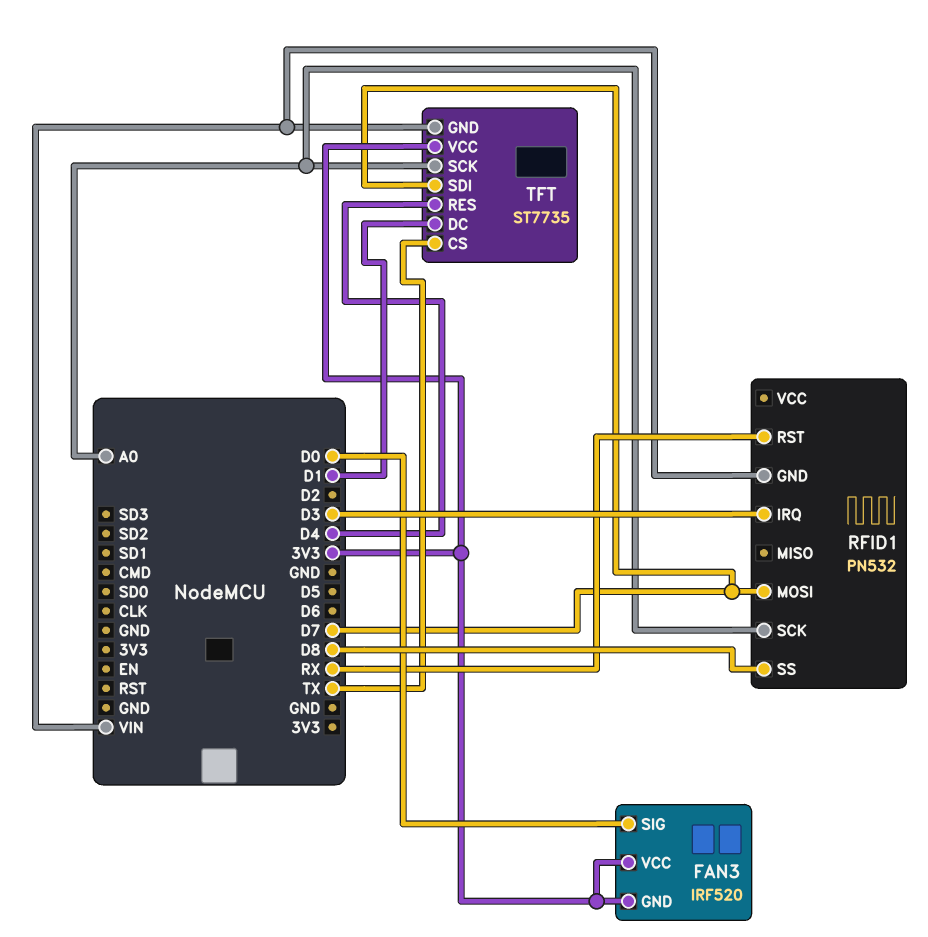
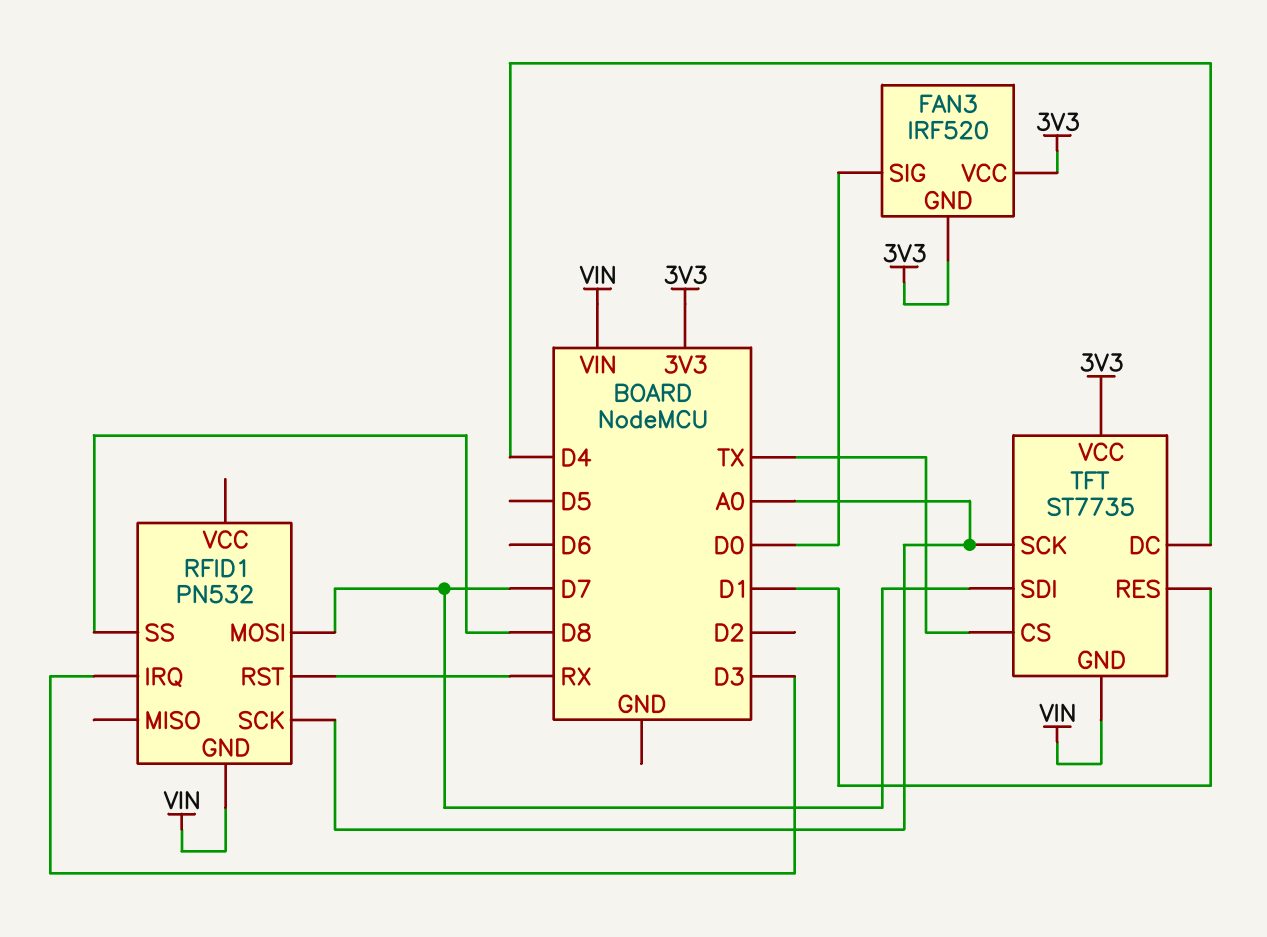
TFT pin DC: D1 -> D4
TFT pin RES: D4 -> D1

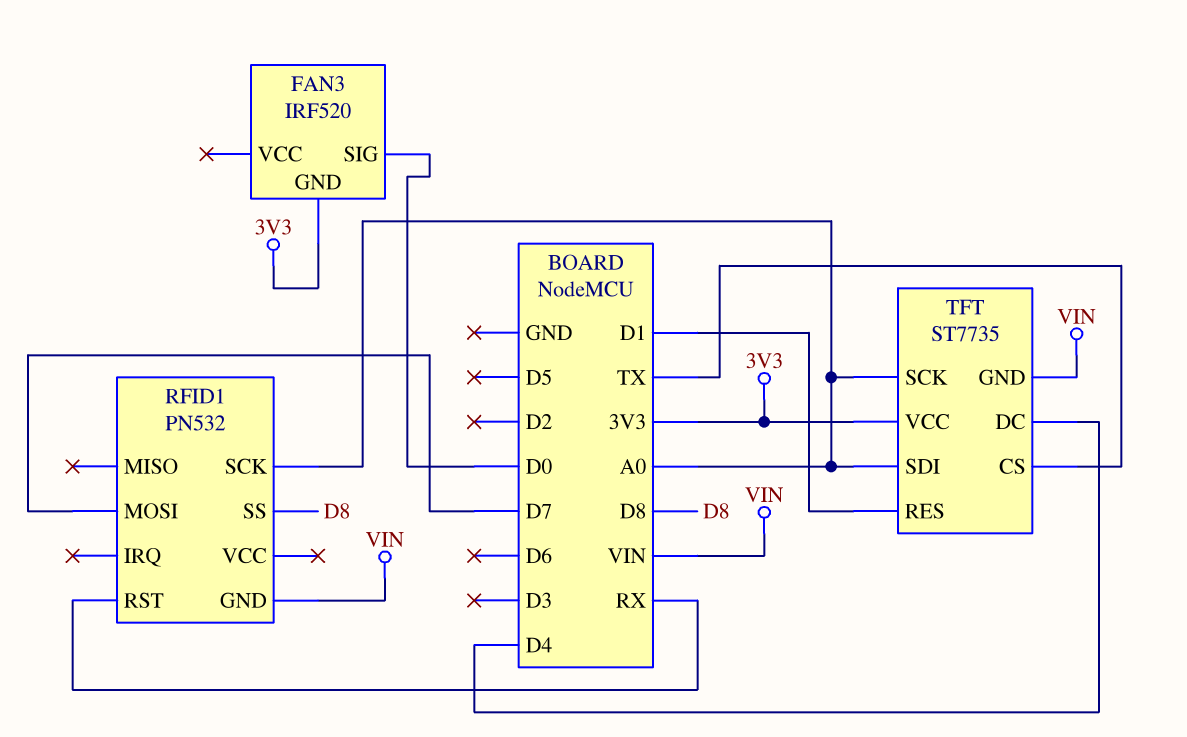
FAN3 pin VCC: 3V3 -> none
RFID1 pin IRQ: D3 -> none
TFT pin SDI: D7 -> A0

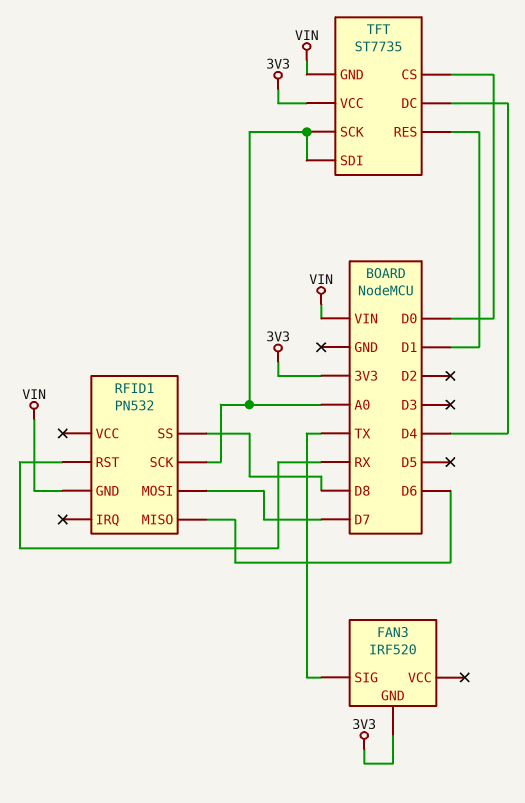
FAN3 pin SIG: D0 -> TX
RFID1 pin MISO: none -> D6
TFT pin CS: TX -> D0

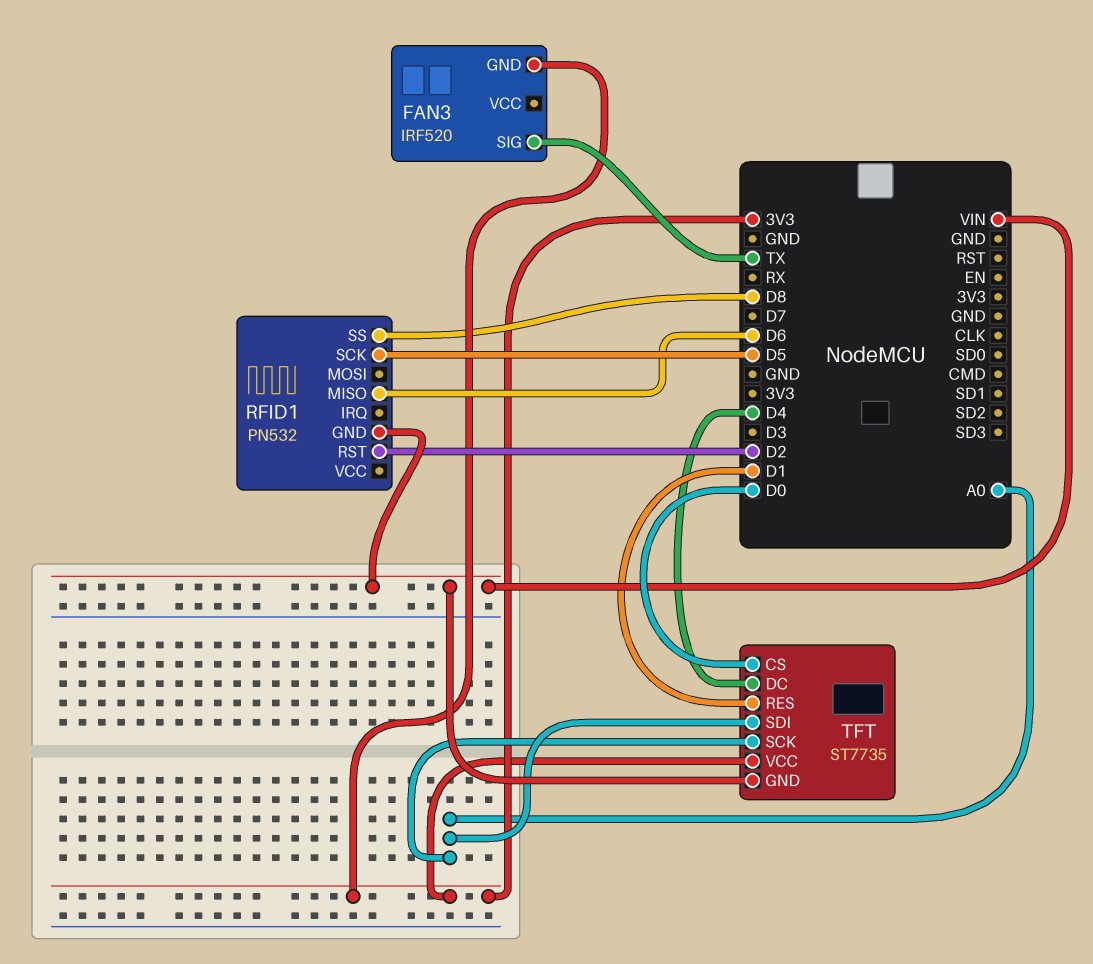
RFID1 pin MOSI: D7 -> none
RFID1 pin RST: RX -> D2
RFID1 pin SCK: A0 -> D5

